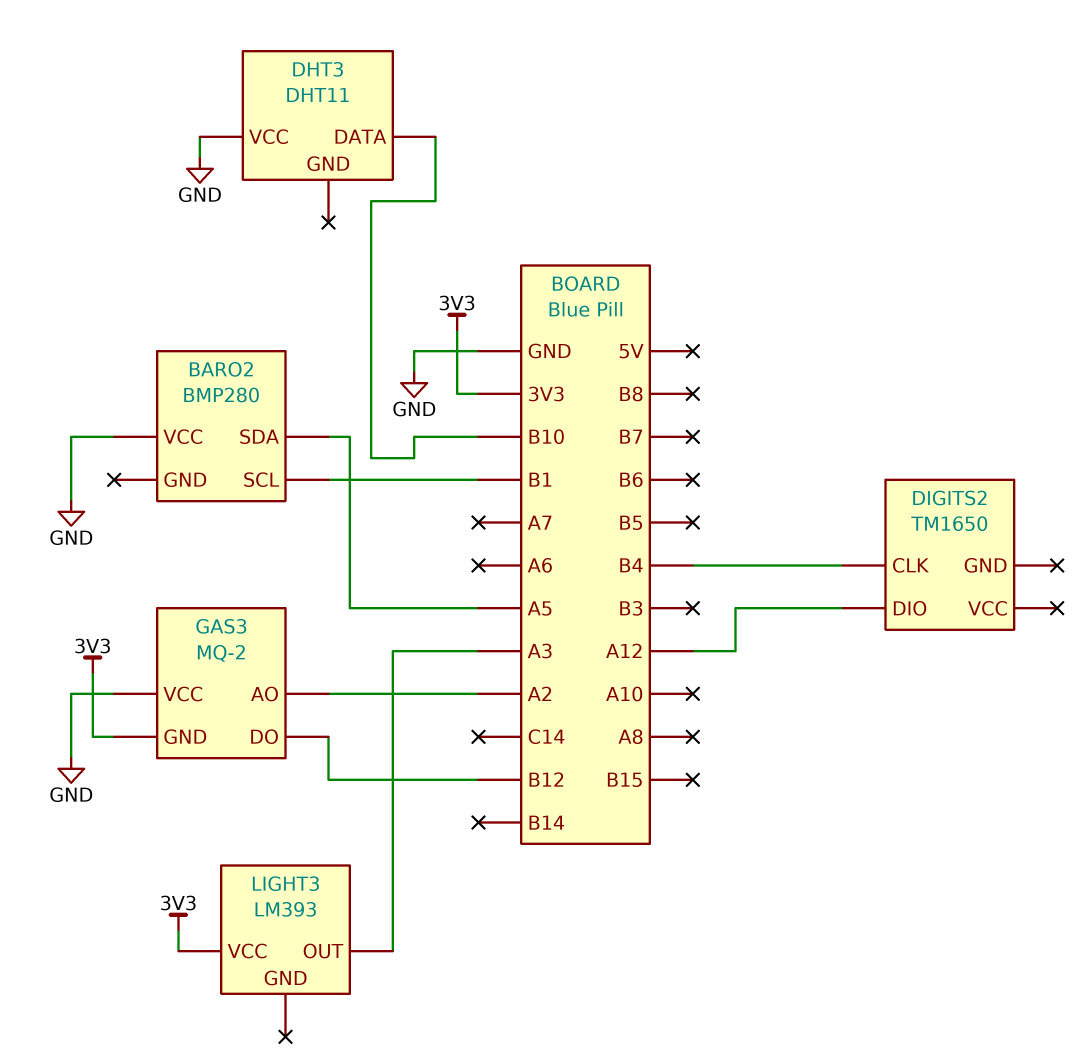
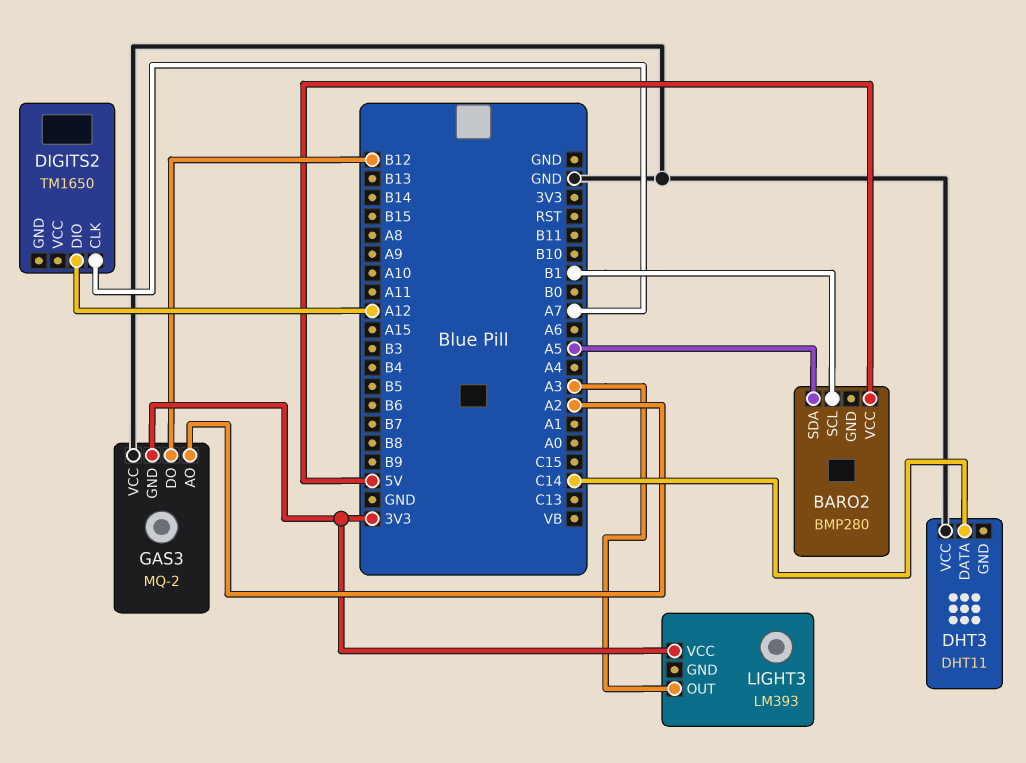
BARO2 pin VCC: GND -> 5V
DHT3 pin DATA: B10 -> C14
DIGITS2 pin CLK: B4 -> A7

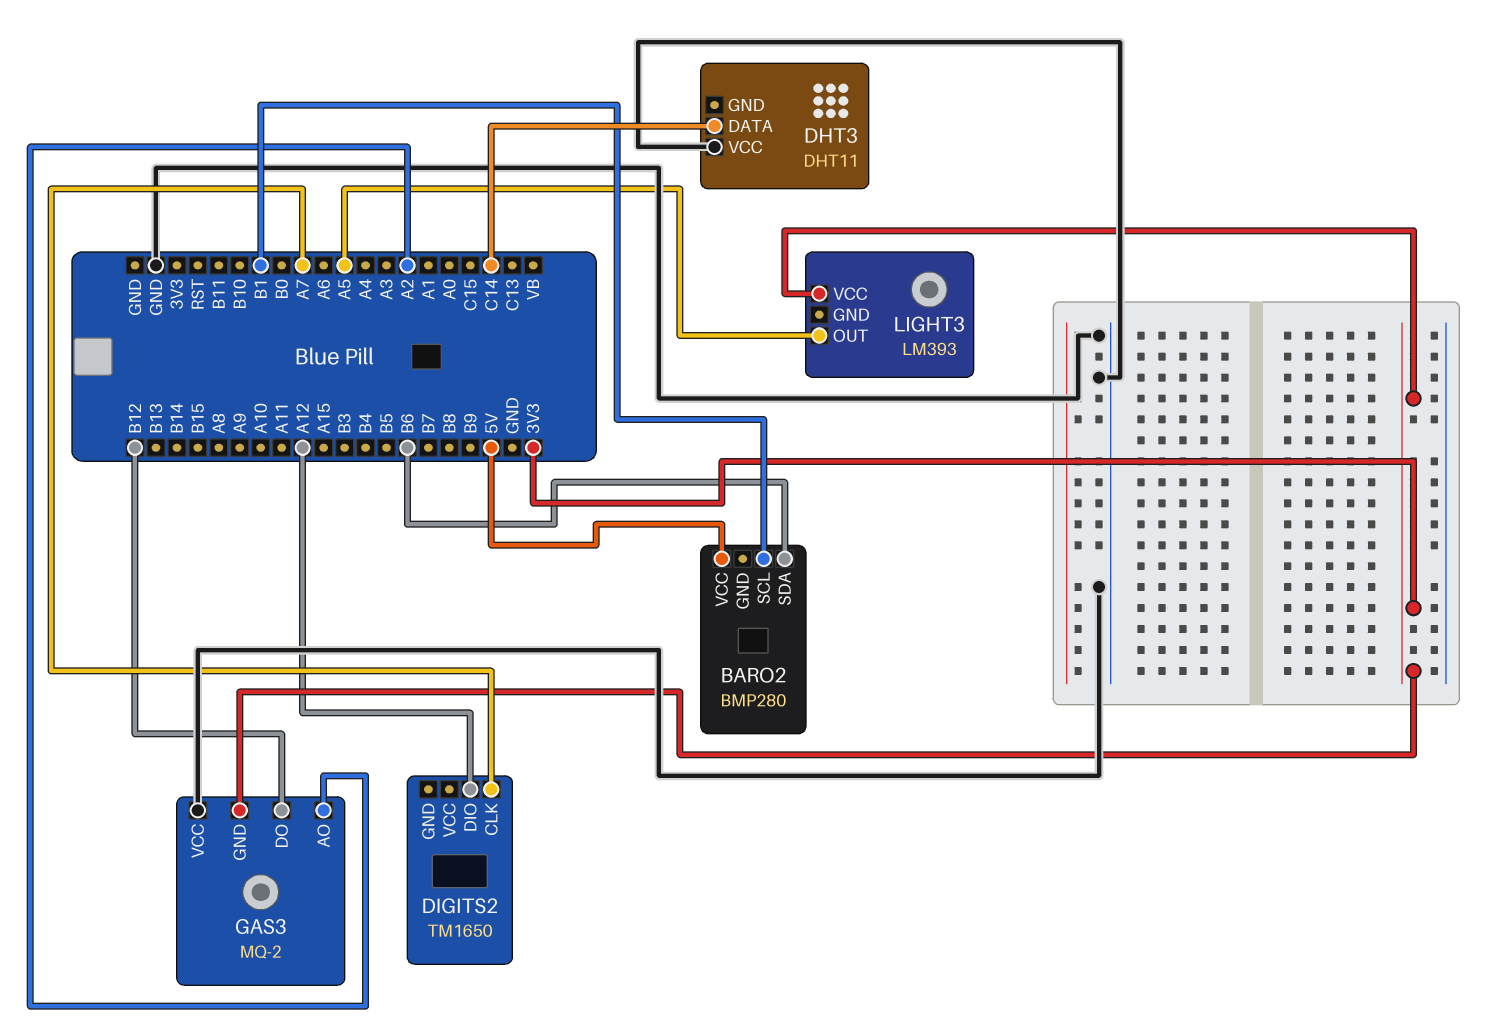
BARO2 pin SDA: A5 -> B6
LIGHT3 pin OUT: A3 -> A5

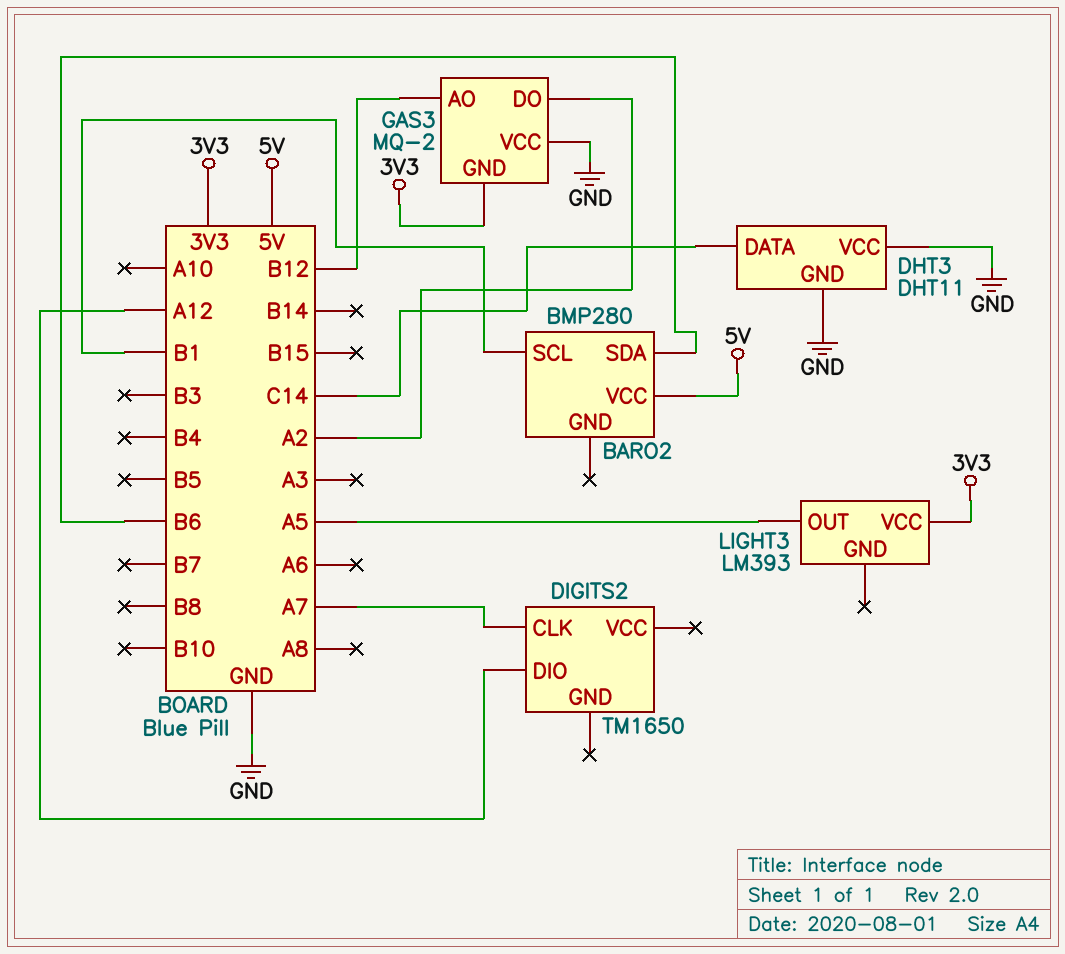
DHT3 pin GND: none -> GND
GAS3 pin AO: A2 -> B12
GAS3 pin DO: B12 -> A2

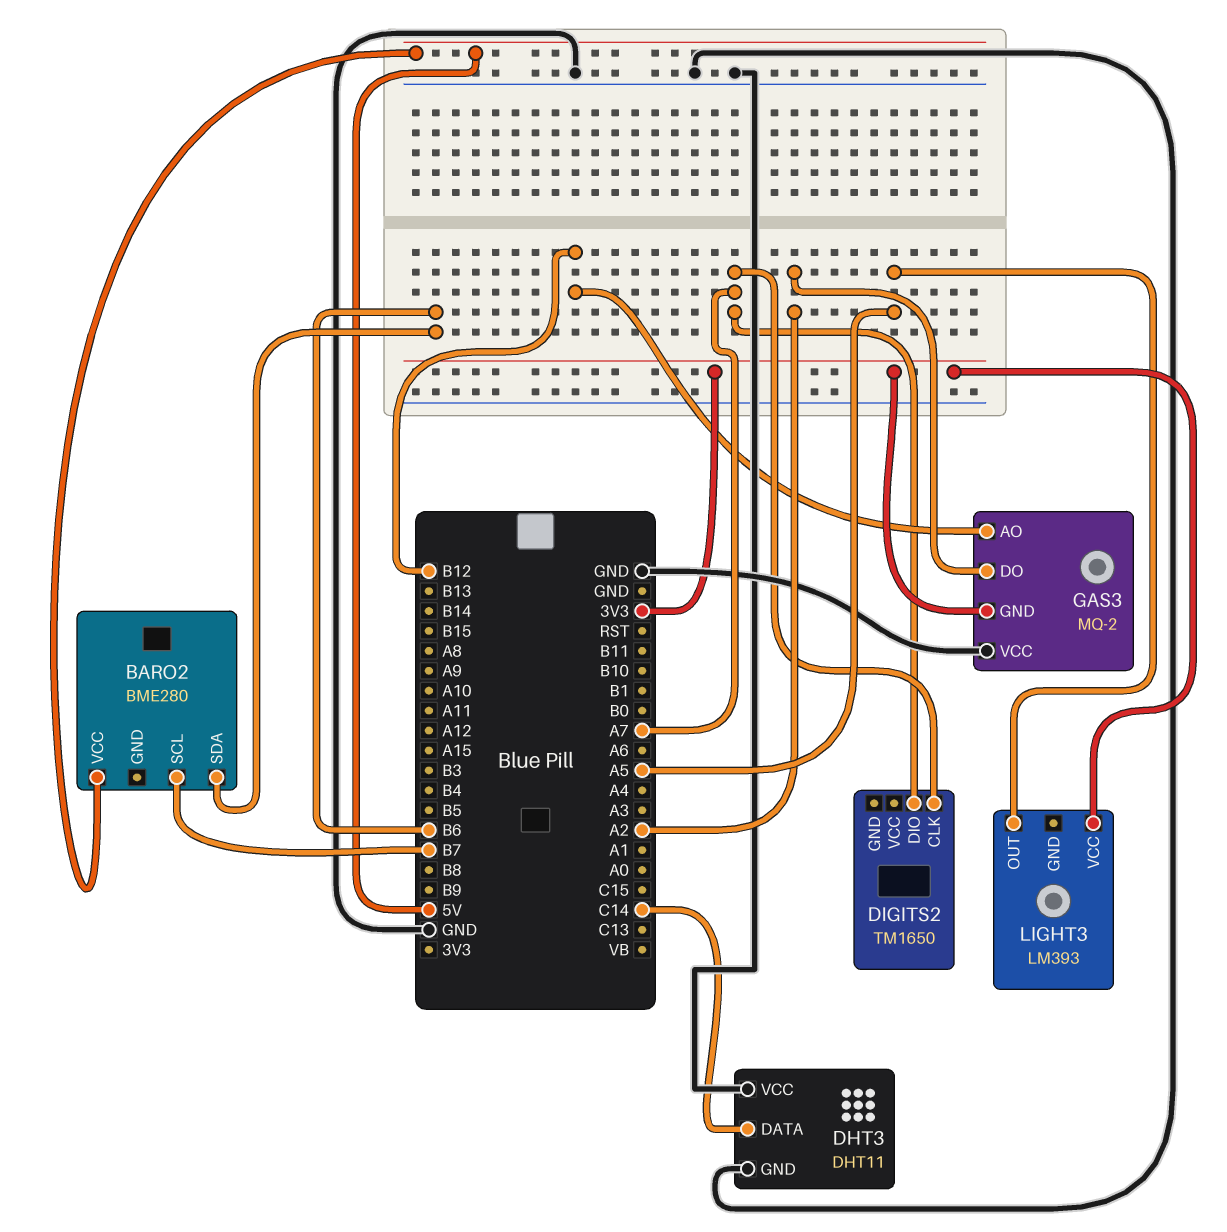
BARO2: BMP280 -> BME280
BARO2 pin SCL: B1 -> B7
DIGITS2 pin DIO: A12 -> A7

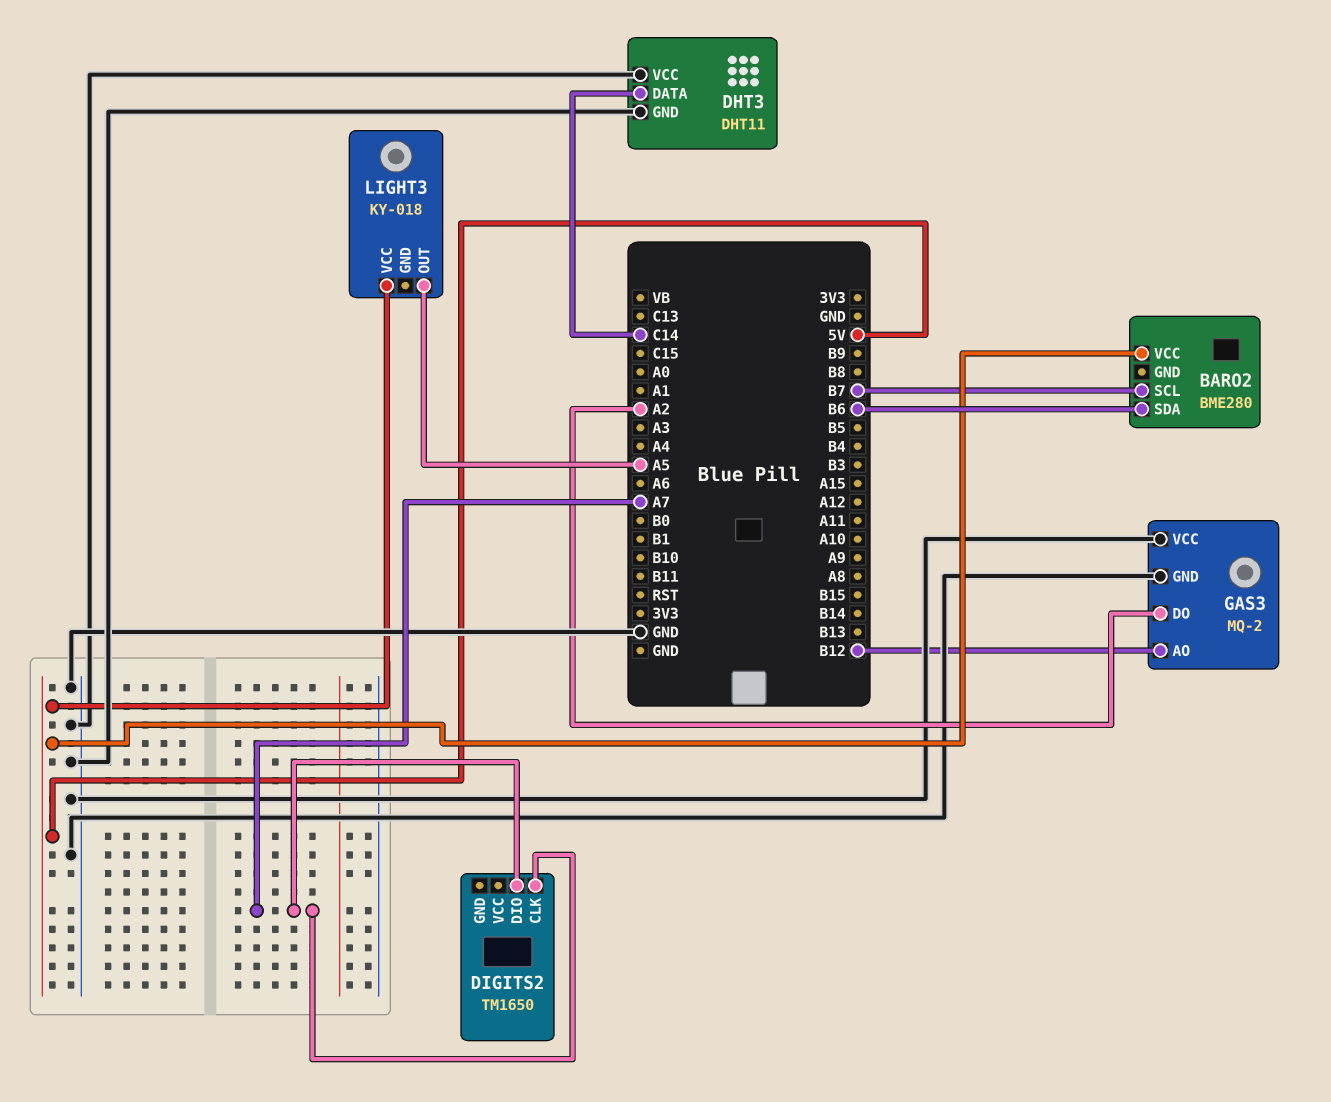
GAS3 pin GND: 3V3 -> GND
LIGHT3: LM393 -> KY-018
LIGHT3 pin VCC: 3V3 -> 5V

